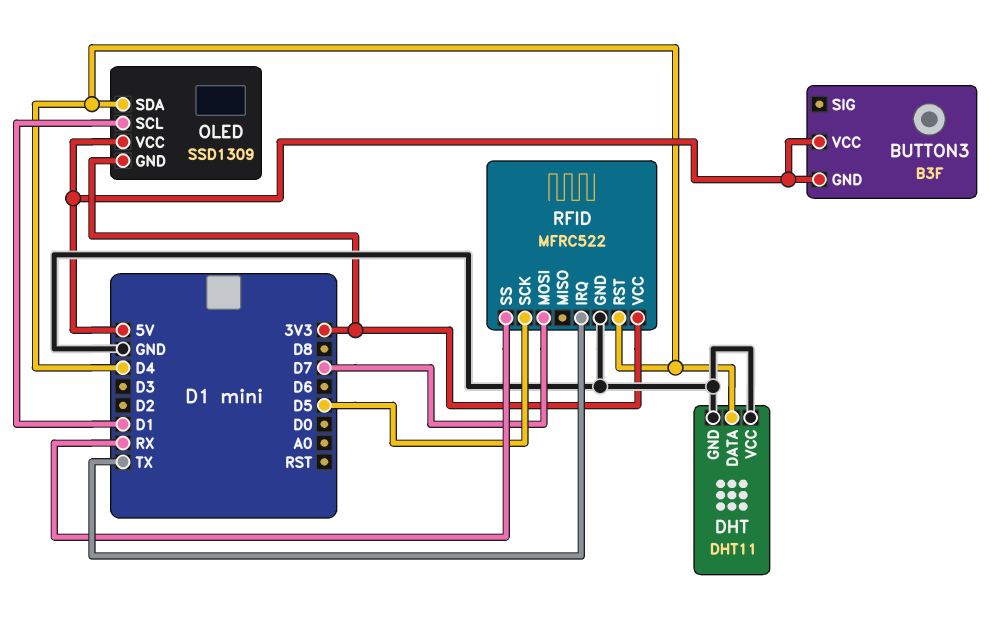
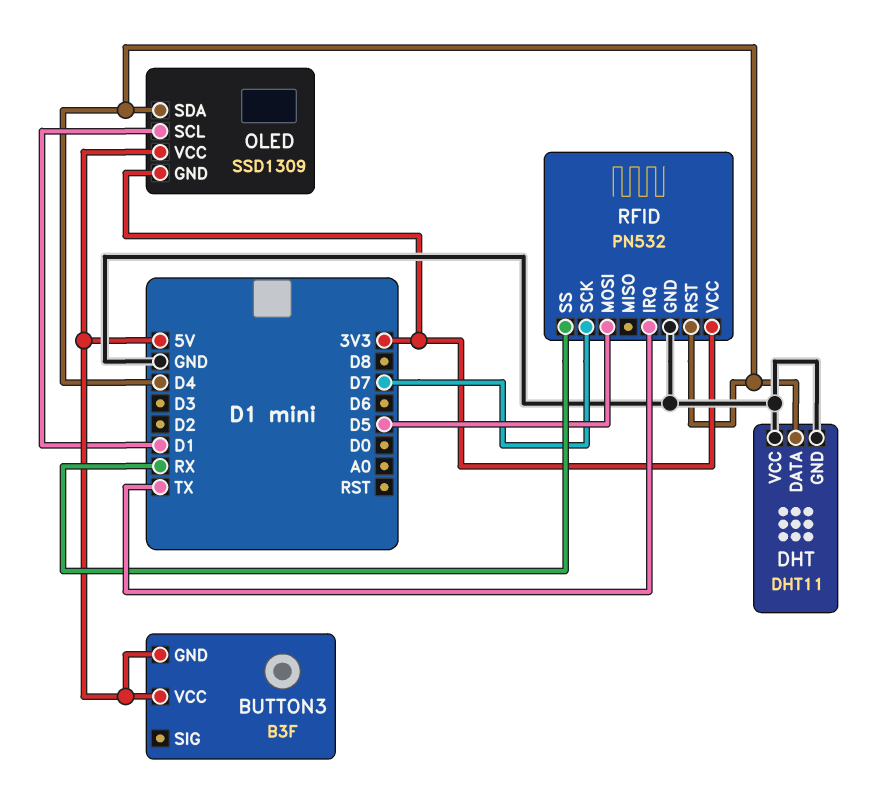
RFID: MFRC522 -> PN532
RFID pin MOSI: D7 -> D5
RFID pin SCK: D5 -> D7

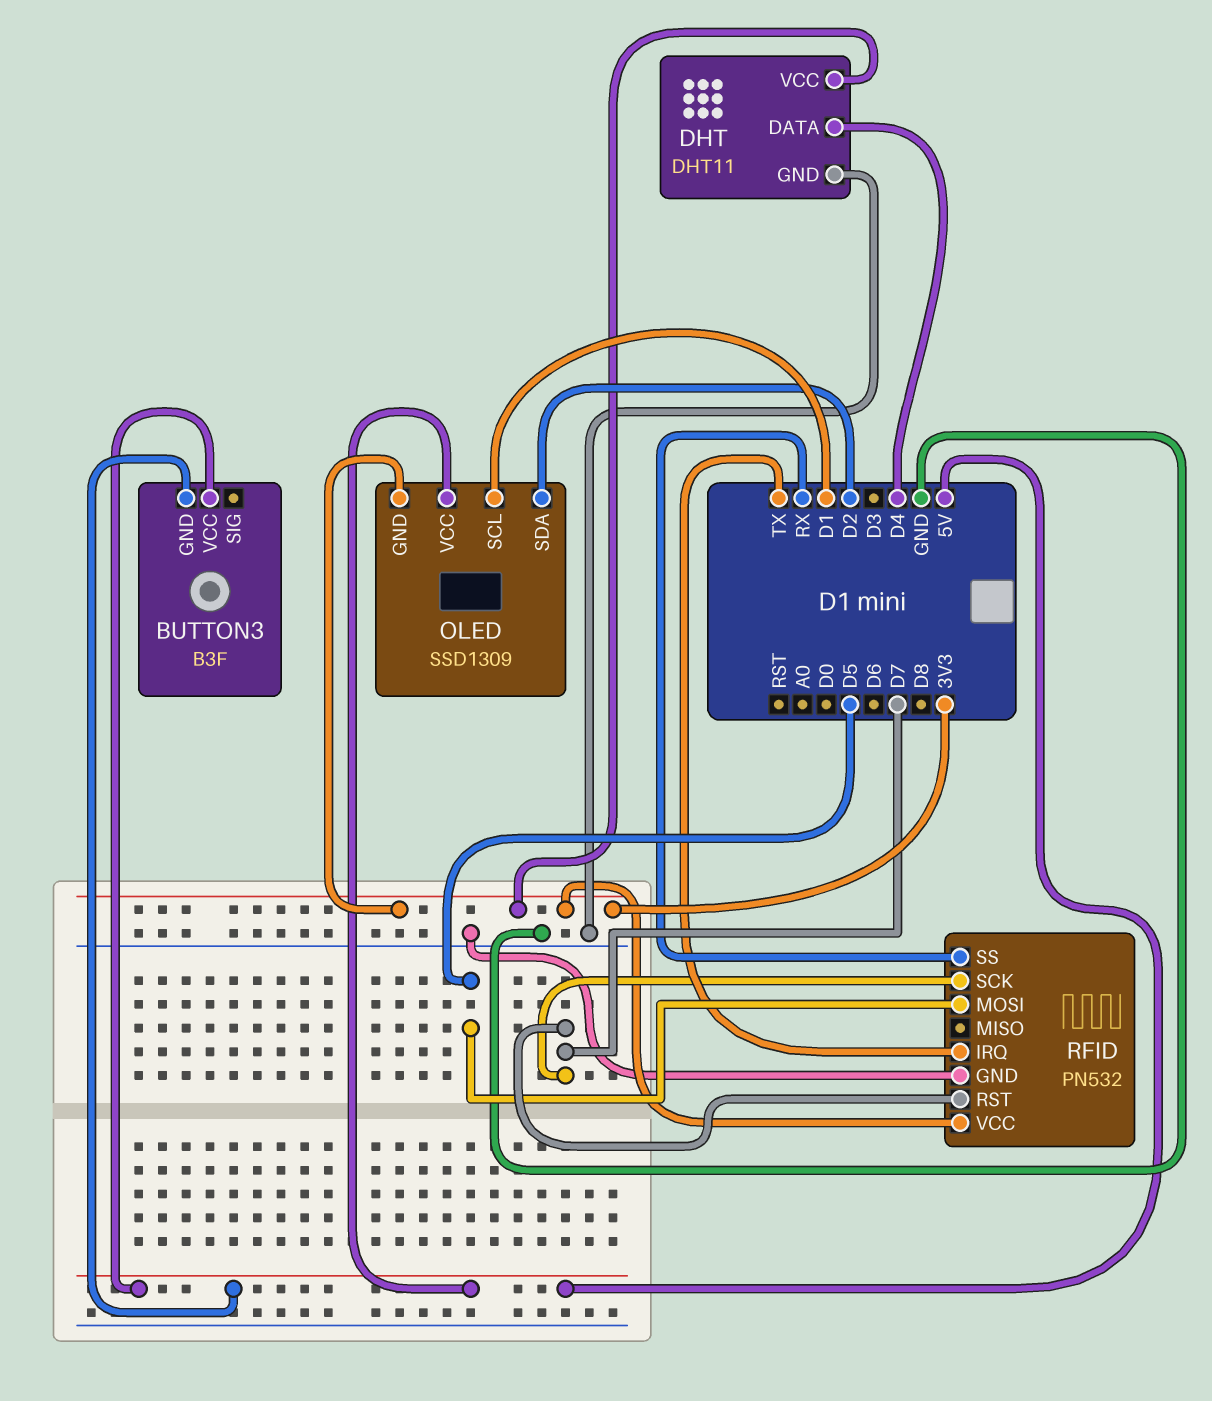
DHT pin VCC: GND -> 3V3
OLED pin SDA: D4 -> D2
RFID pin RST: D4 -> D7

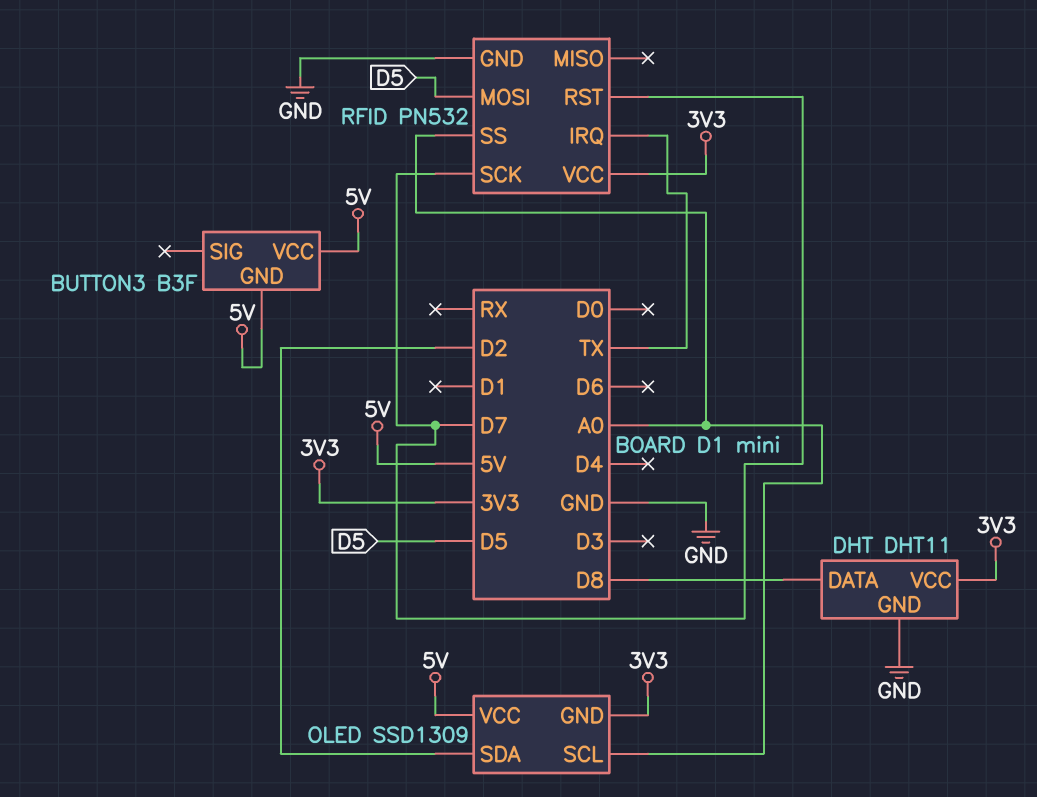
DHT pin DATA: D4 -> D8
OLED pin SCL: D1 -> A0
RFID pin SS: RX -> A0

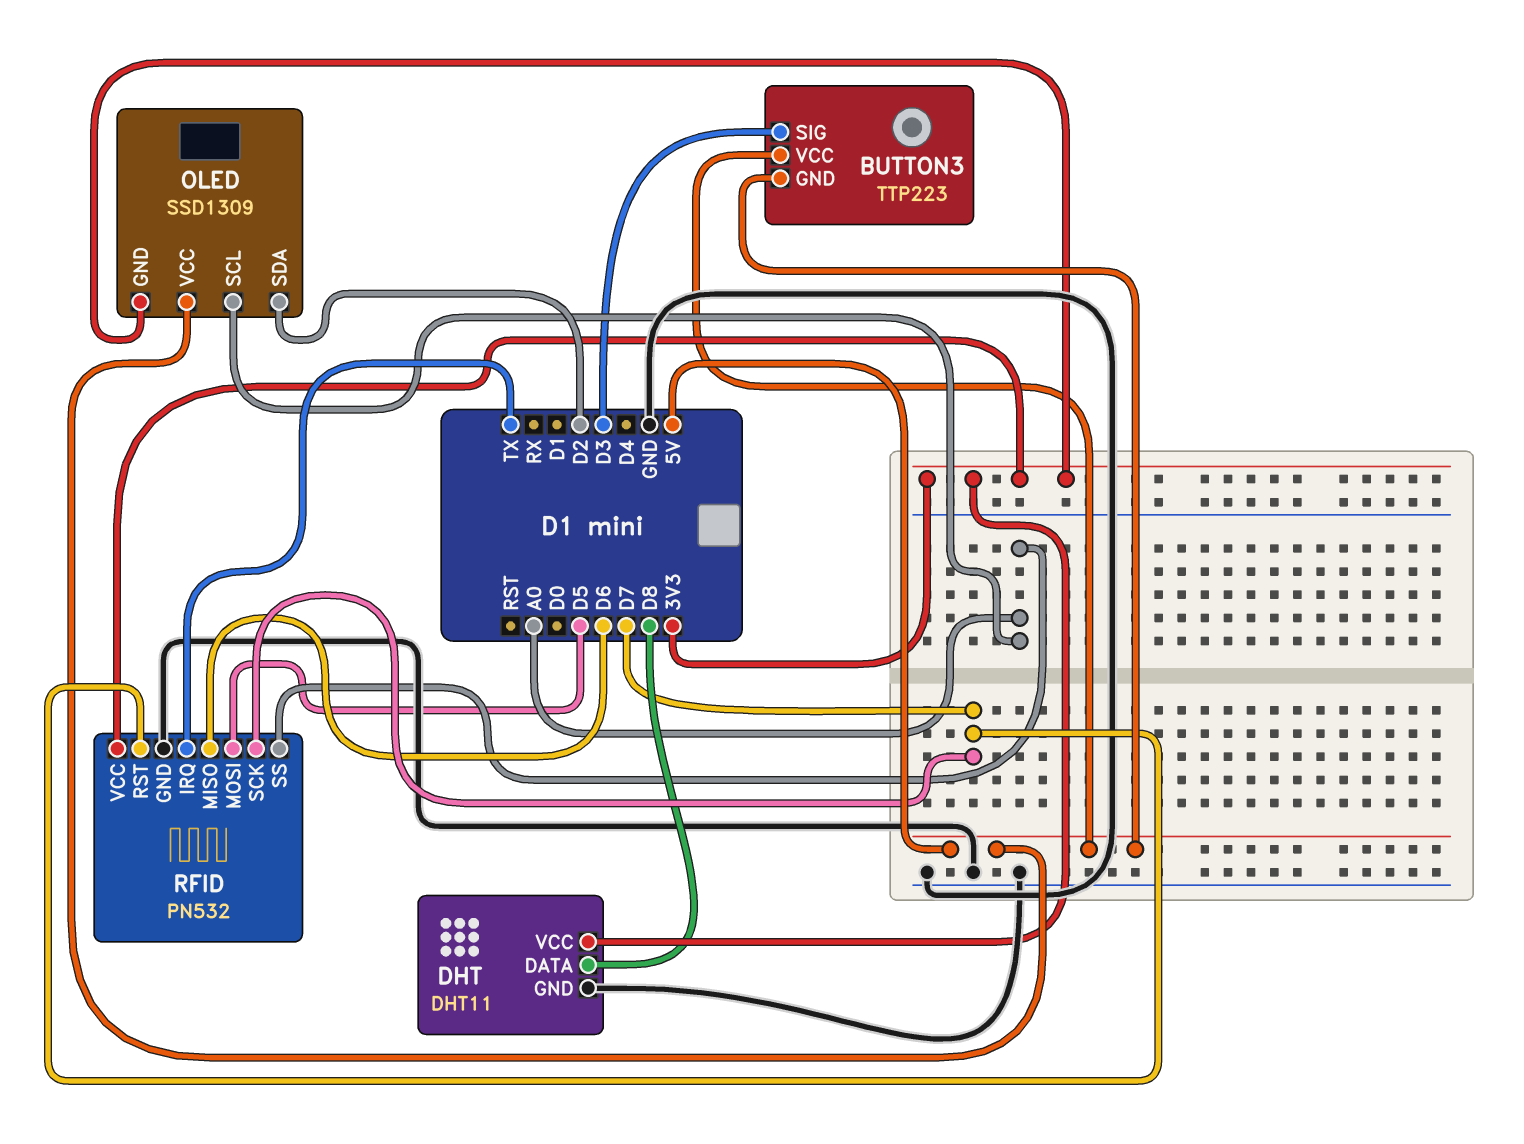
BUTTON3: B3F -> TTP223
BUTTON3 pin SIG: none -> D3
RFID pin MISO: none -> D6

